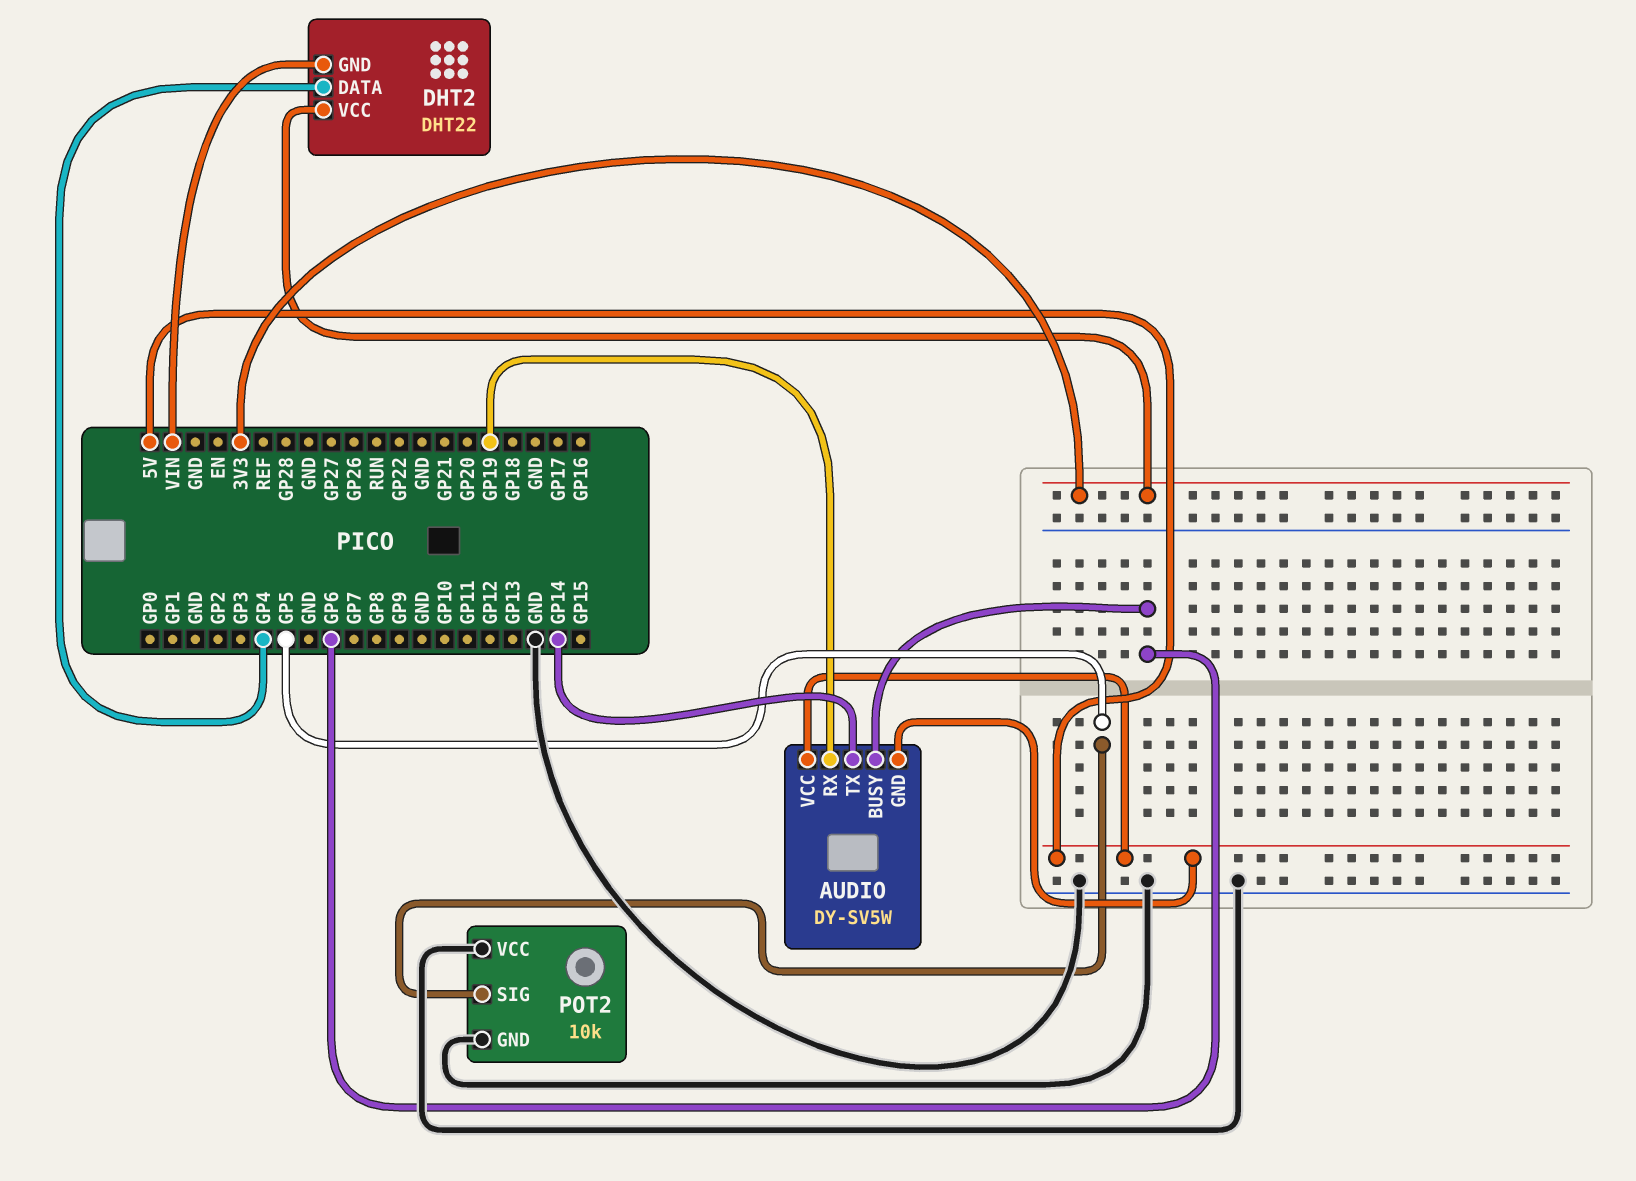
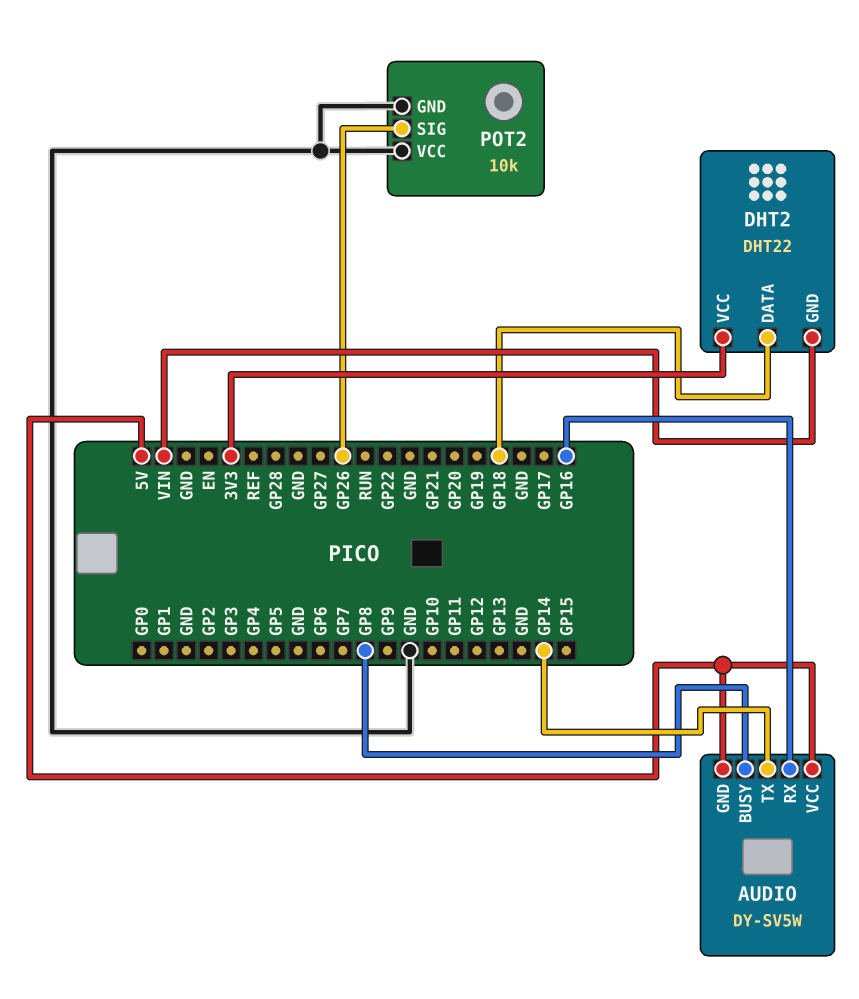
AUDIO pin BUSY: GP6 -> GP8
AUDIO pin RX: GP19 -> GP16
DHT2 pin DATA: GP4 -> GP18
POT2 pin SIG: GP5 -> GP26

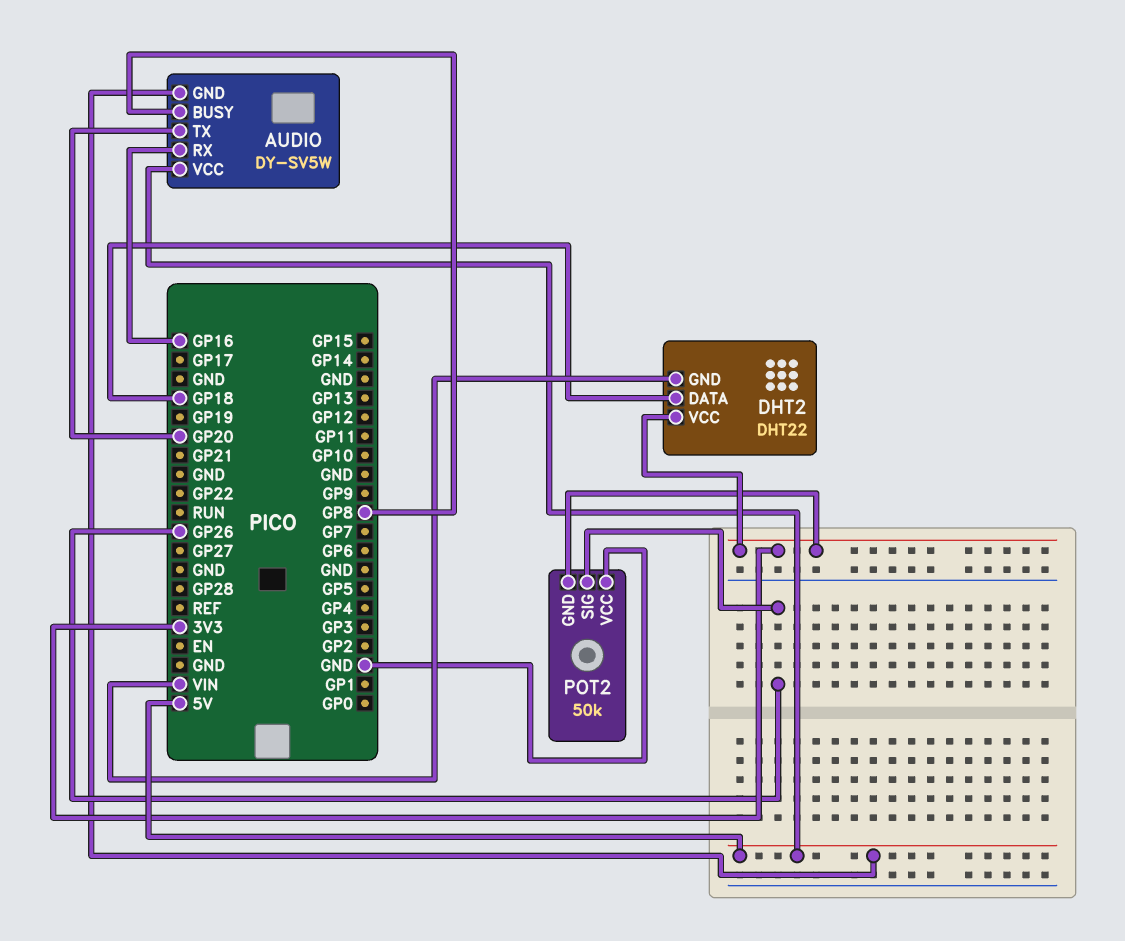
AUDIO pin TX: GP14 -> GP20
POT2: 10k -> 50k
POT2 pin GND: GND -> 3V3

